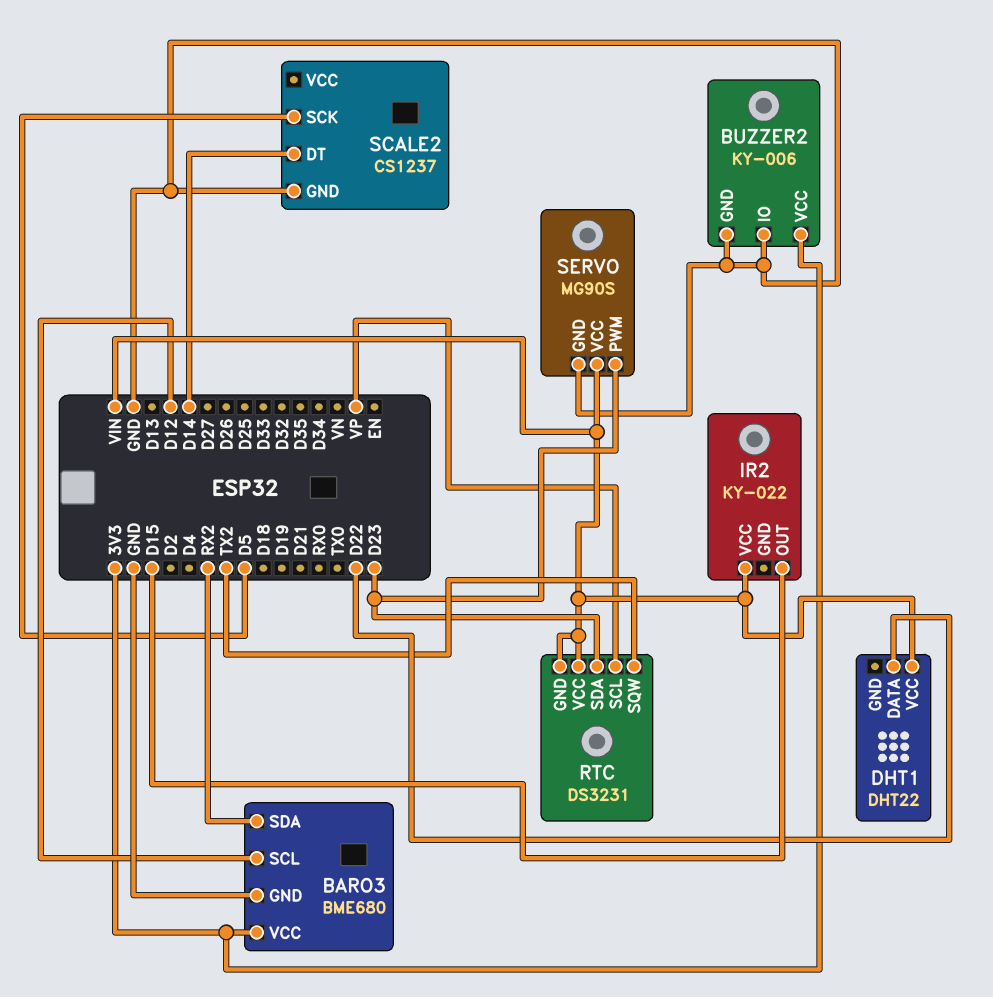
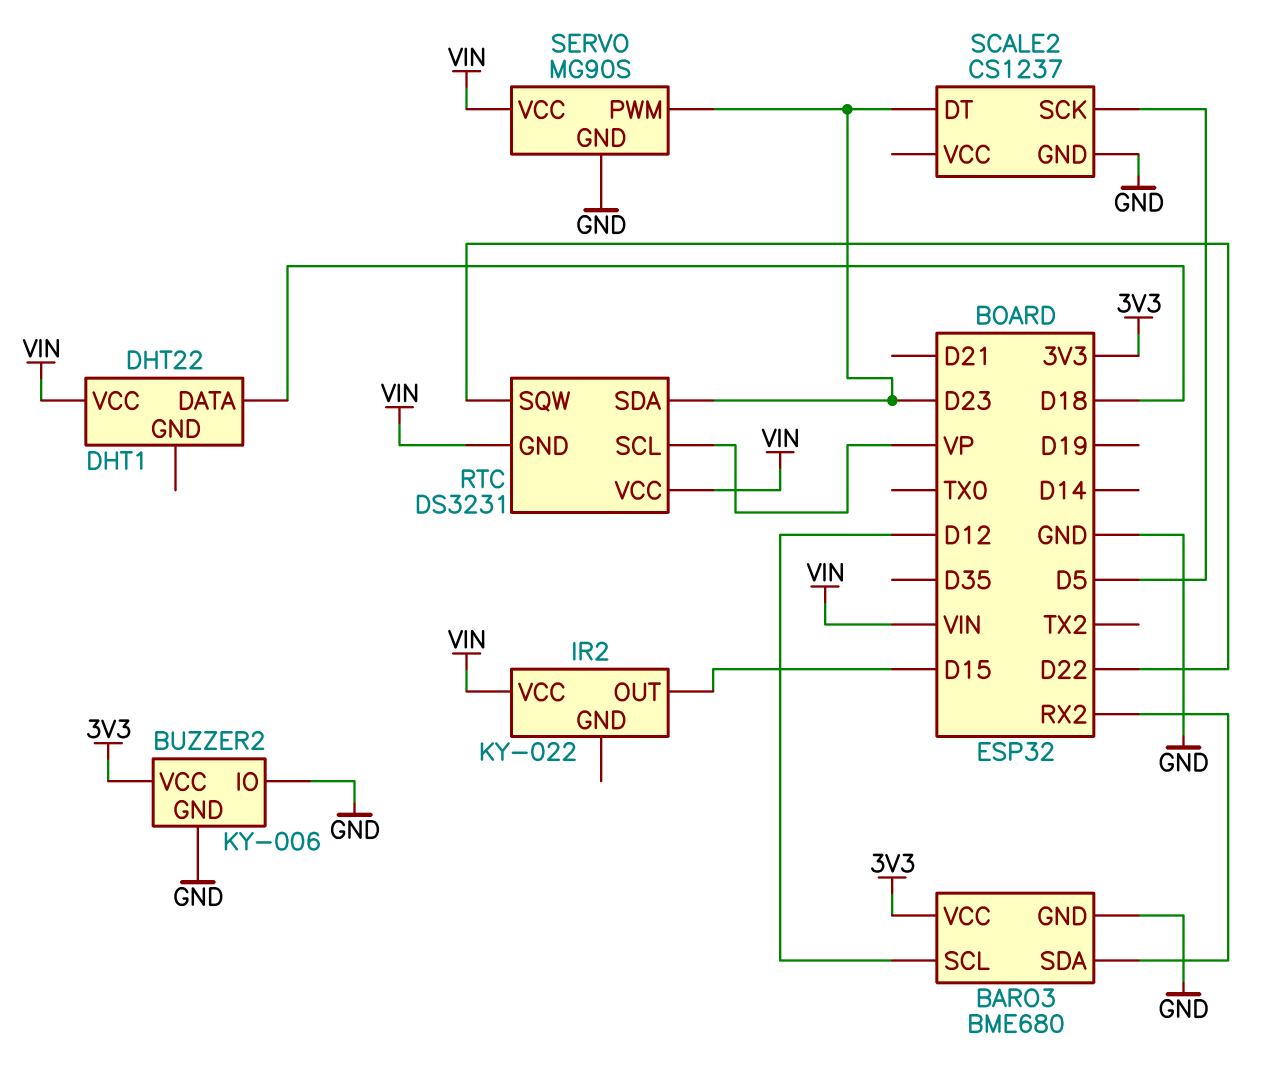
DHT1 pin DATA: D22 -> D18
RTC pin SQW: TX2 -> D22
SCALE2 pin DT: D14 -> D23

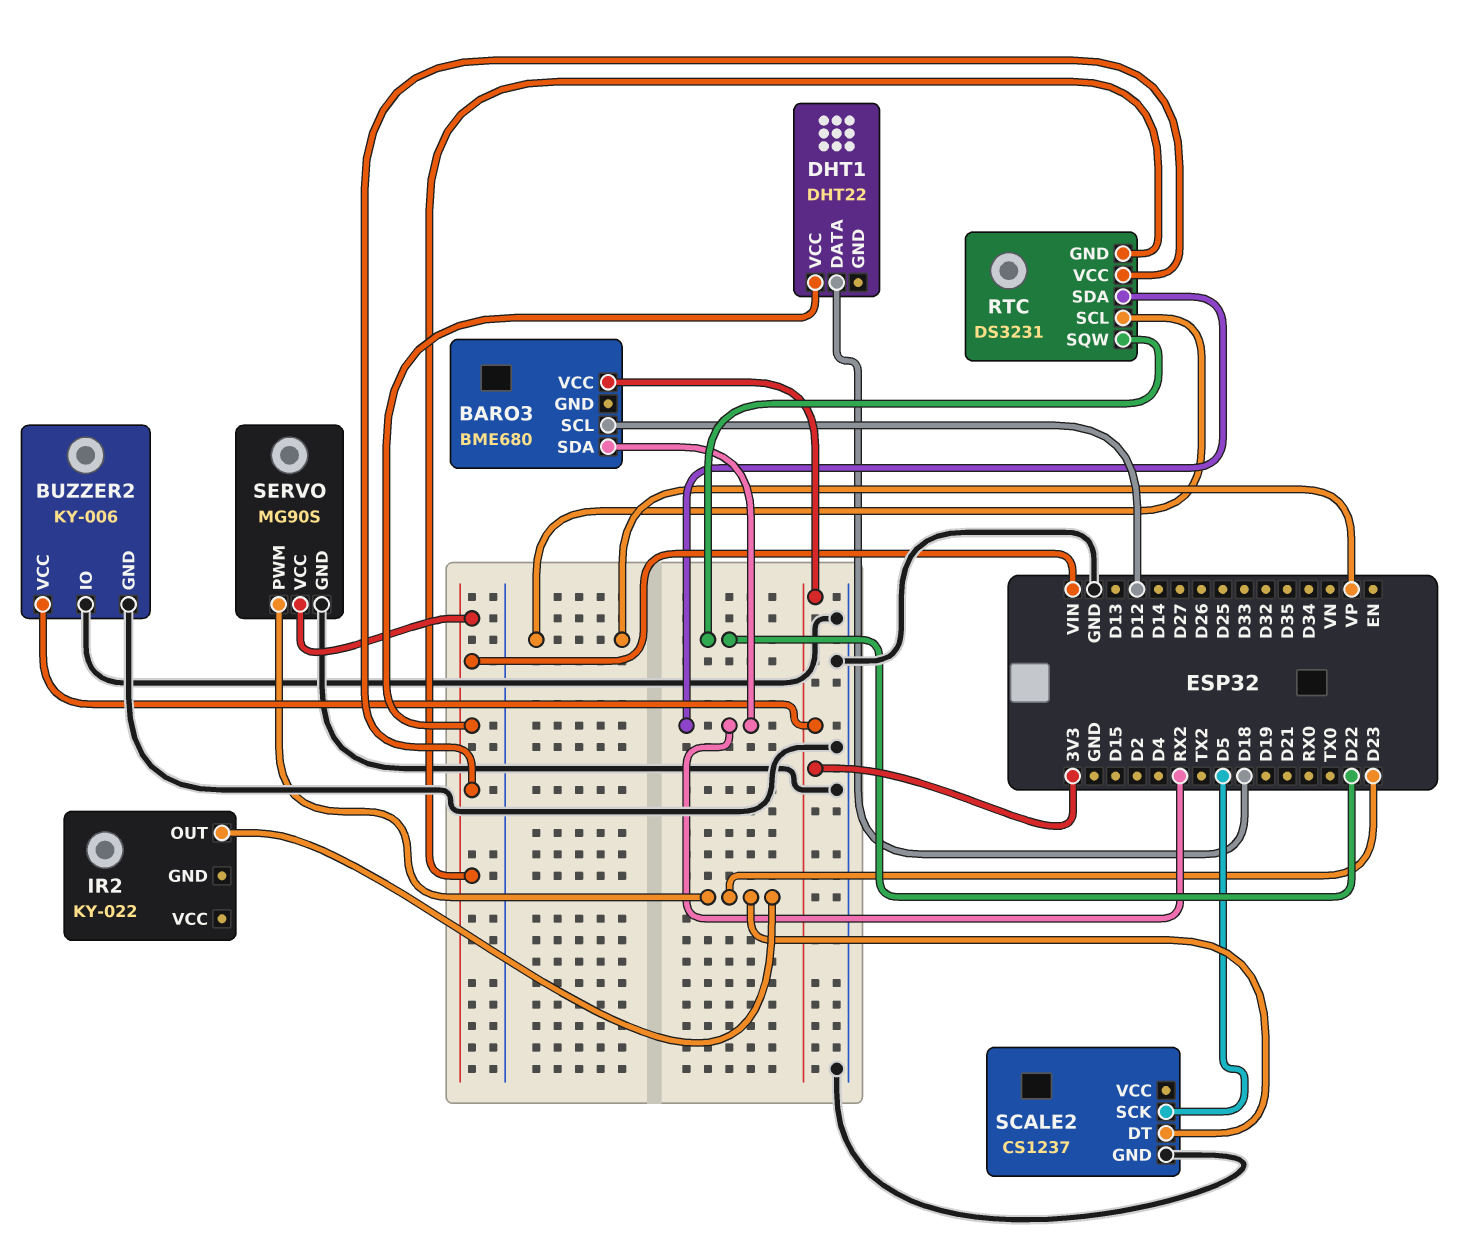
BARO3 pin GND: GND -> none
IR2 pin OUT: D15 -> D23
IR2 pin VCC: VIN -> none
RTC pin SDA: D23 -> RX2

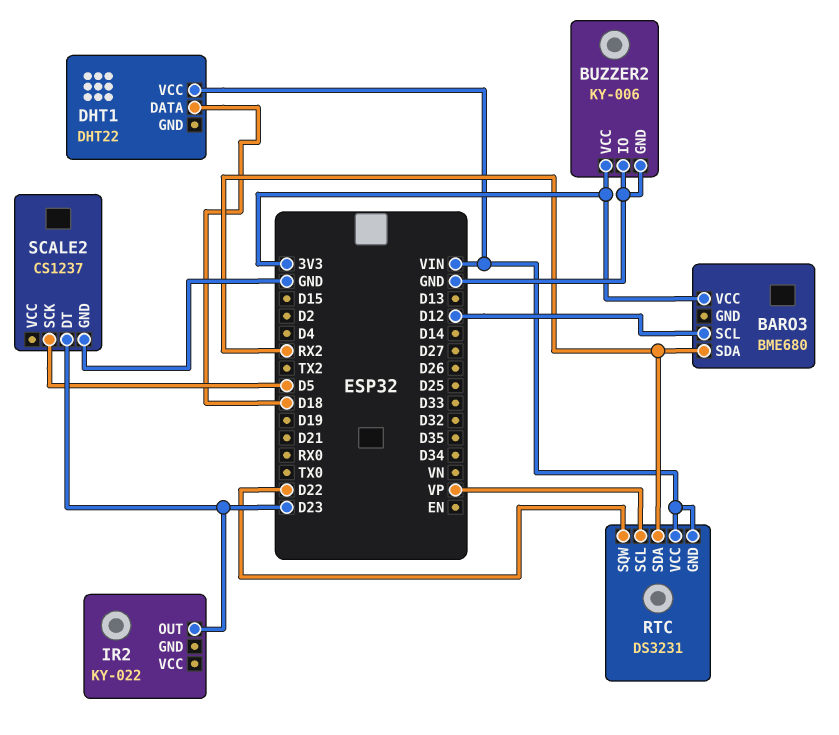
SERVO: MG90S -> none
SERVO pin GND: GND -> none
SERVO pin PWM: D23 -> none
SERVO pin VCC: VIN -> none

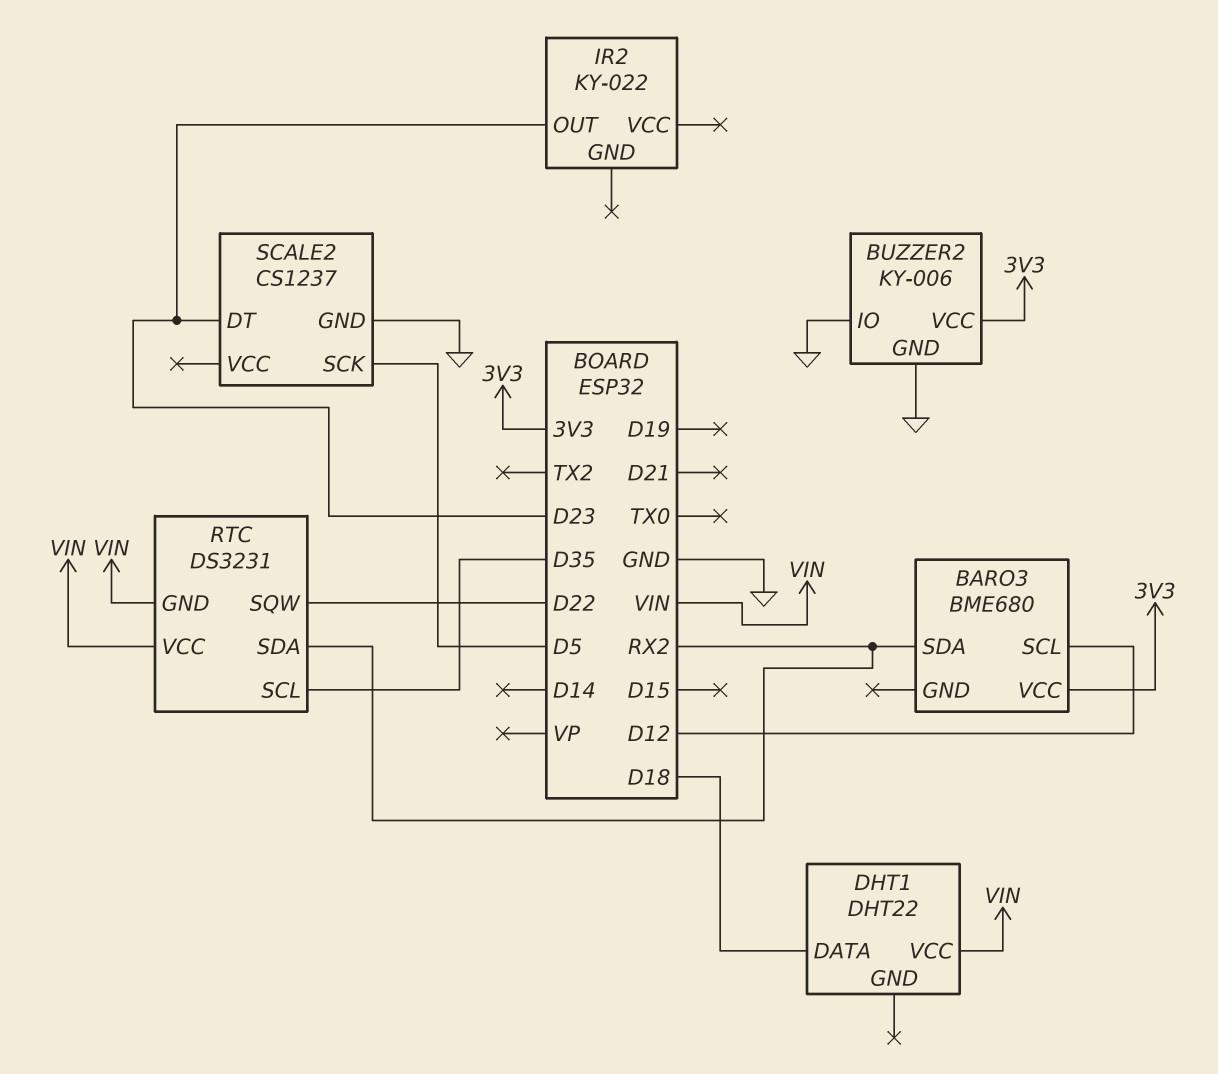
RTC pin SCL: VP -> D35

